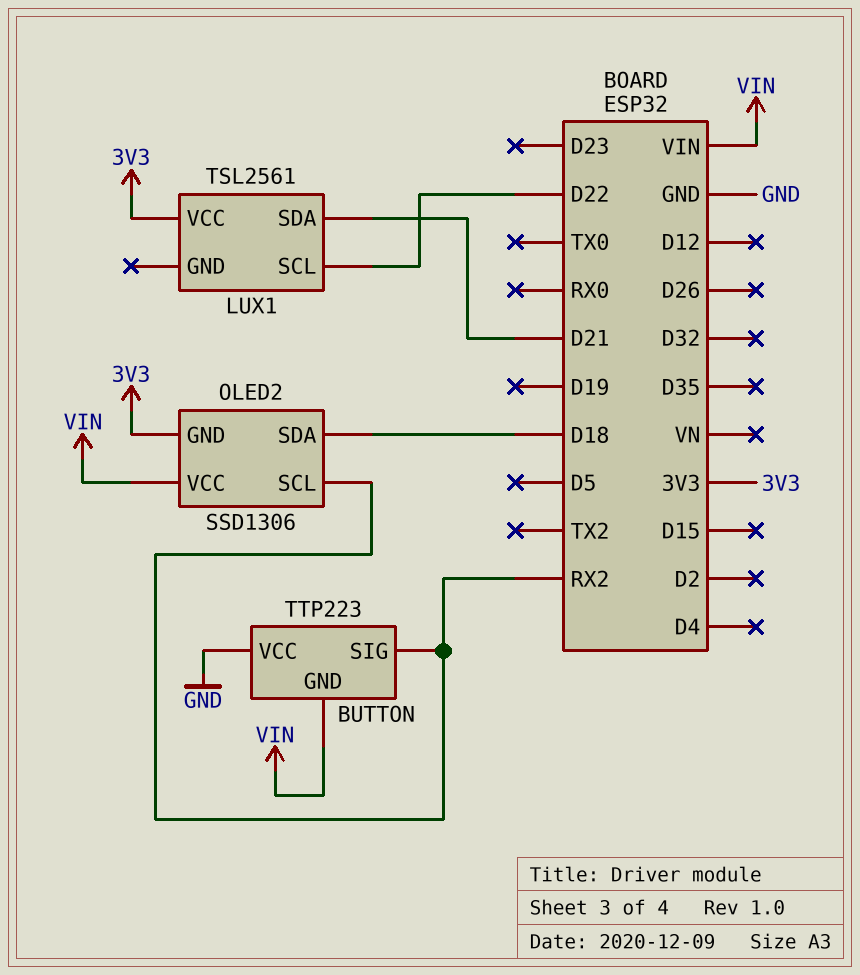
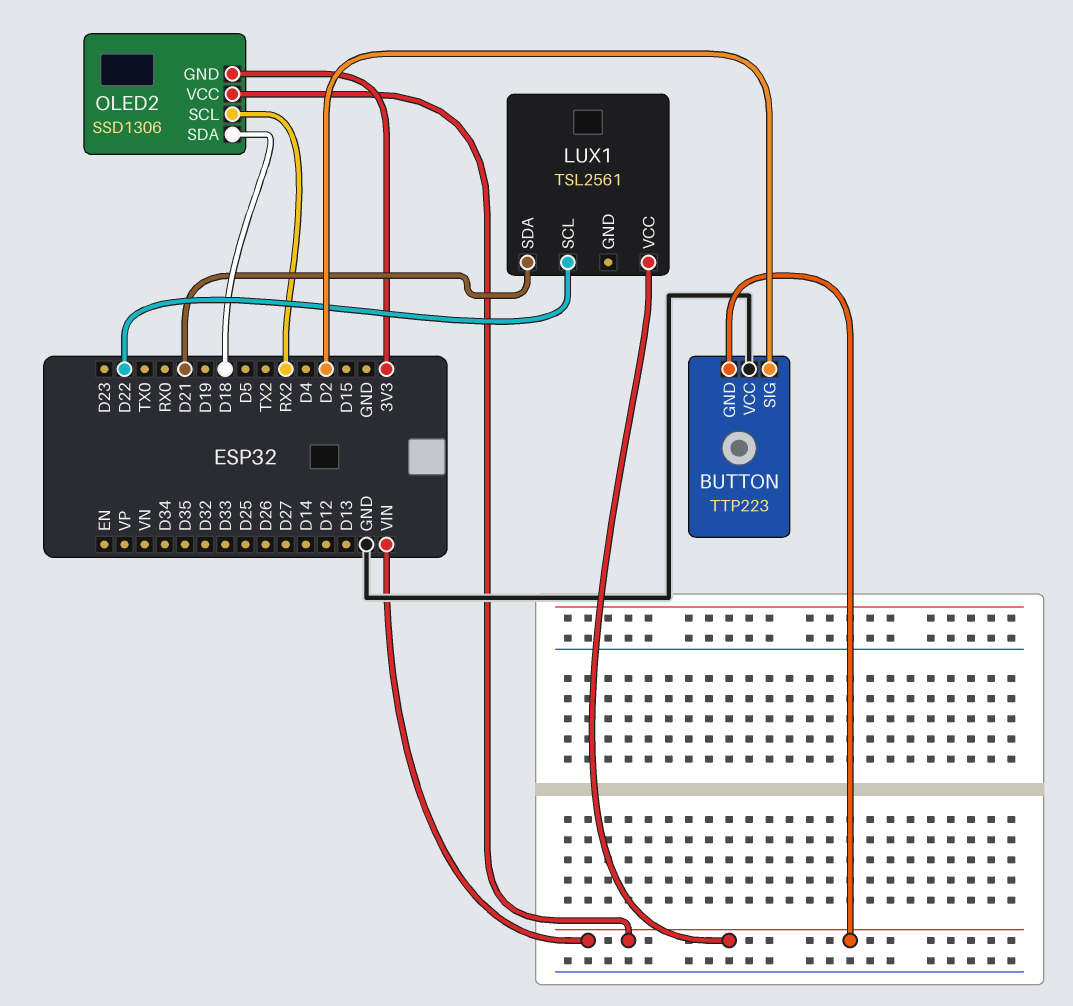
BUTTON pin SIG: RX2 -> D2
LUX1 pin VCC: 3V3 -> VIN

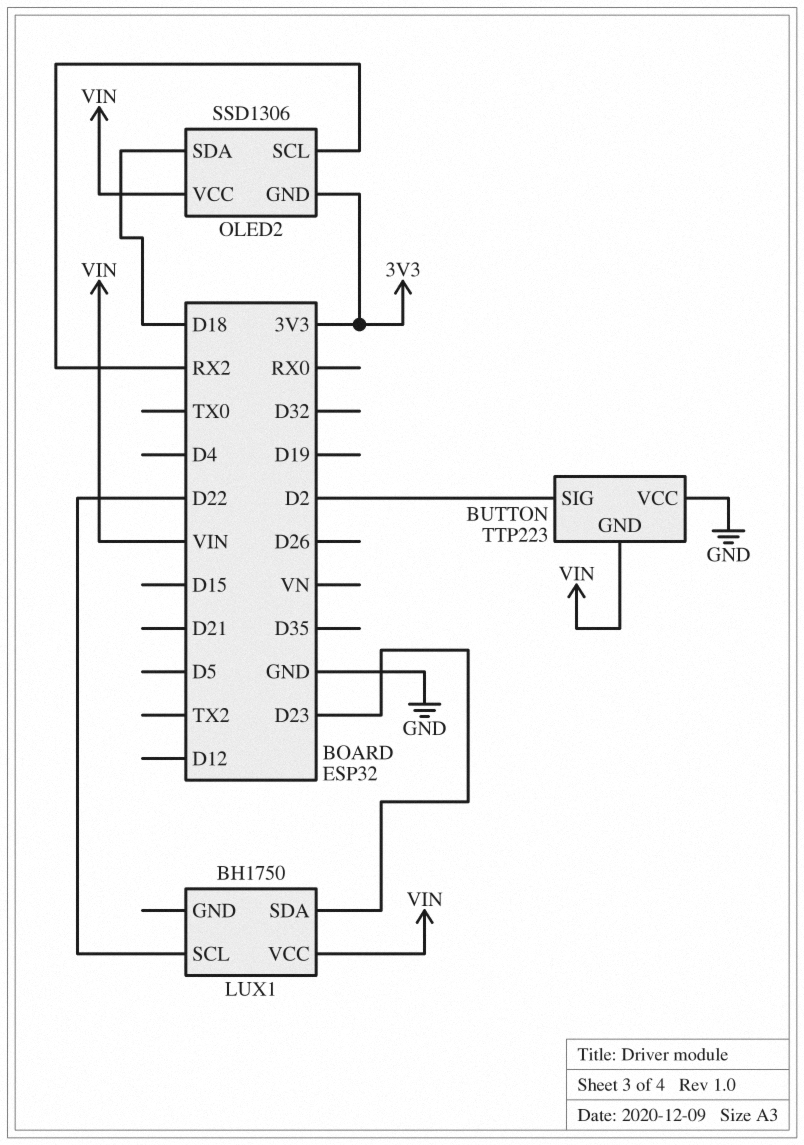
LUX1: TSL2561 -> BH1750
LUX1 pin SDA: D21 -> D23

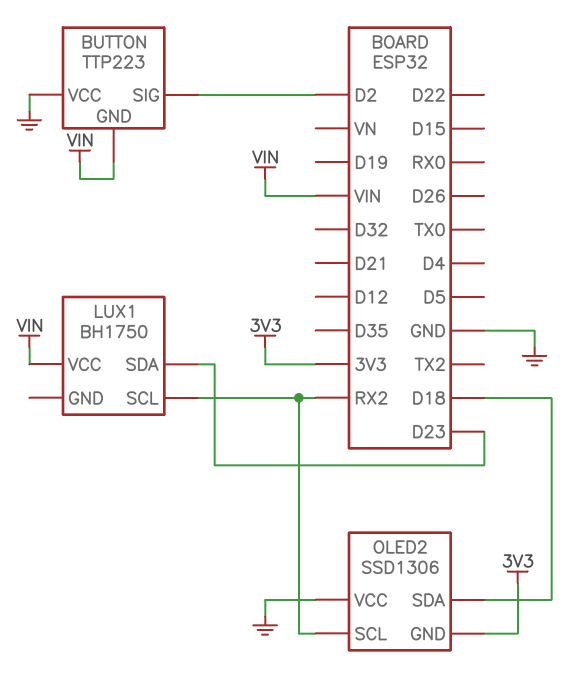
LUX1 pin SCL: D22 -> RX2
OLED2 pin VCC: VIN -> GND

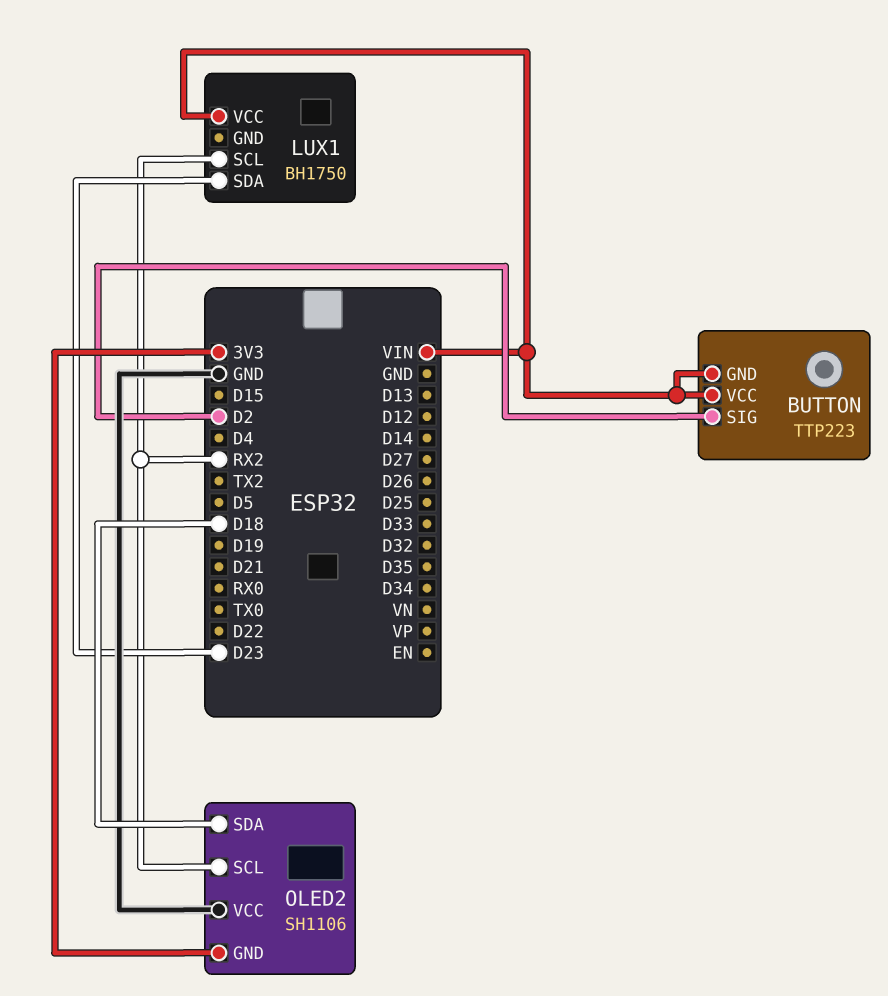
BUTTON pin VCC: GND -> VIN
OLED2: SSD1306 -> SH1106

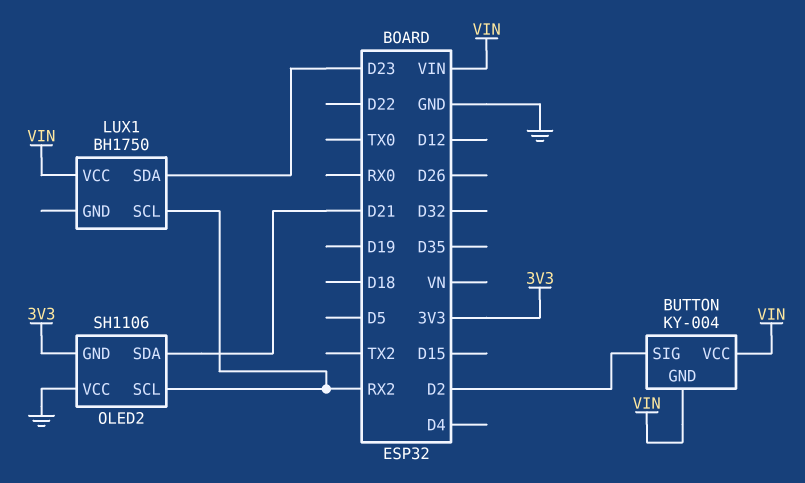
BUTTON: TTP223 -> KY-004
OLED2 pin SDA: D18 -> D21

